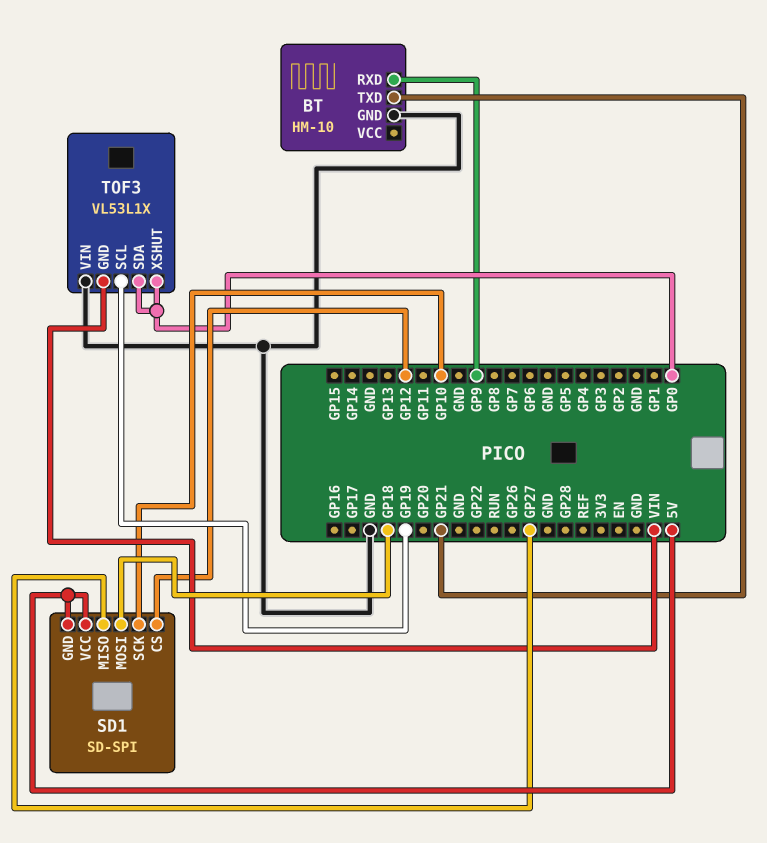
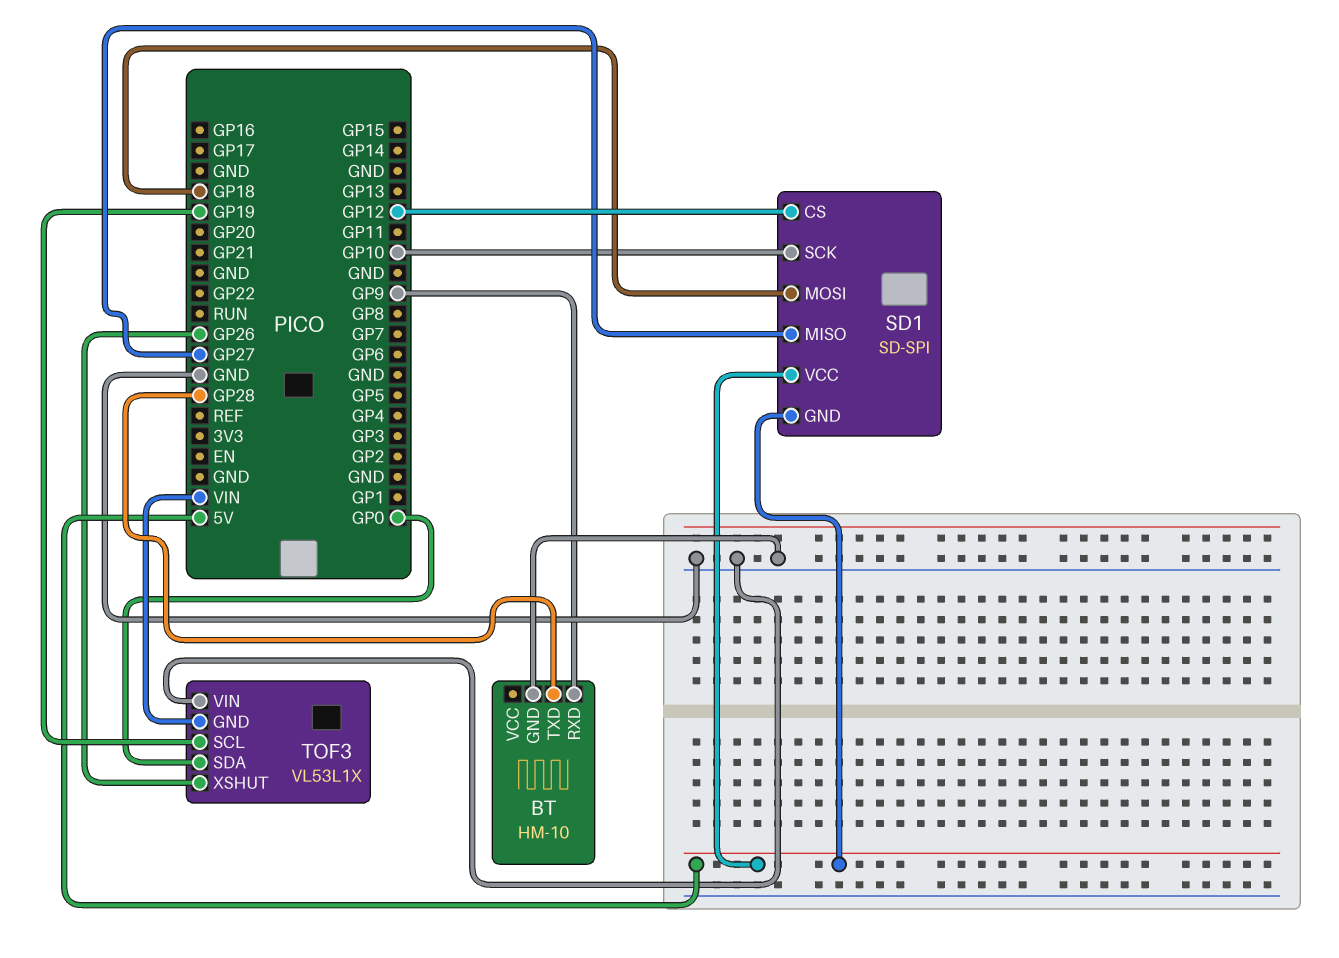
BT pin TXD: GP21 -> GP28
TOF3 pin XSHUT: GP0 -> GP26

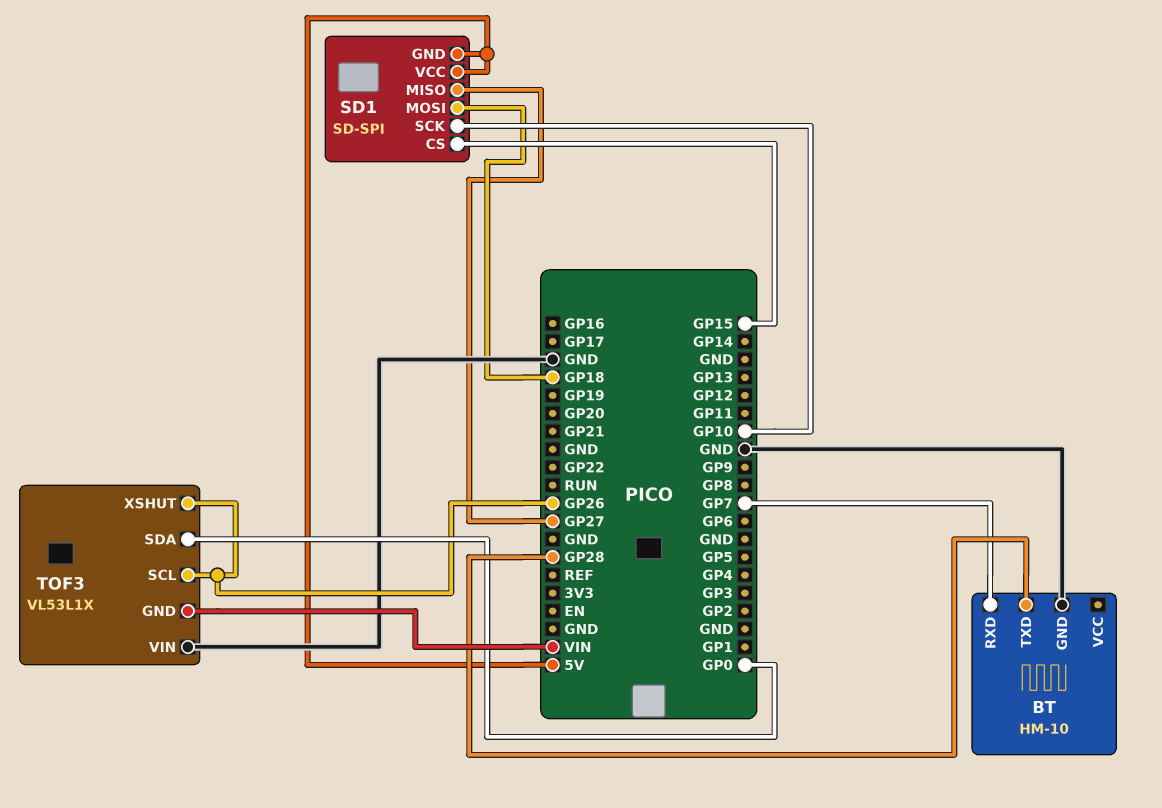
BT pin RXD: GP9 -> GP7
SD1 pin CS: GP12 -> GP15
TOF3 pin SCL: GP19 -> GP26

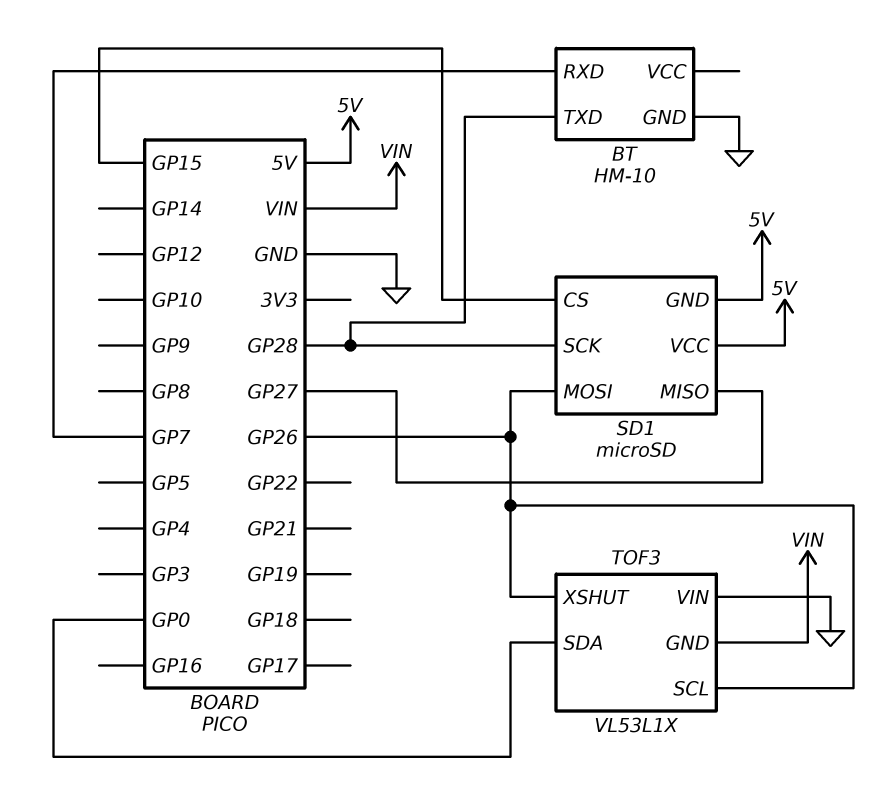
SD1: SD-SPI -> microSD
SD1 pin MOSI: GP18 -> GP26
SD1 pin SCK: GP10 -> GP28

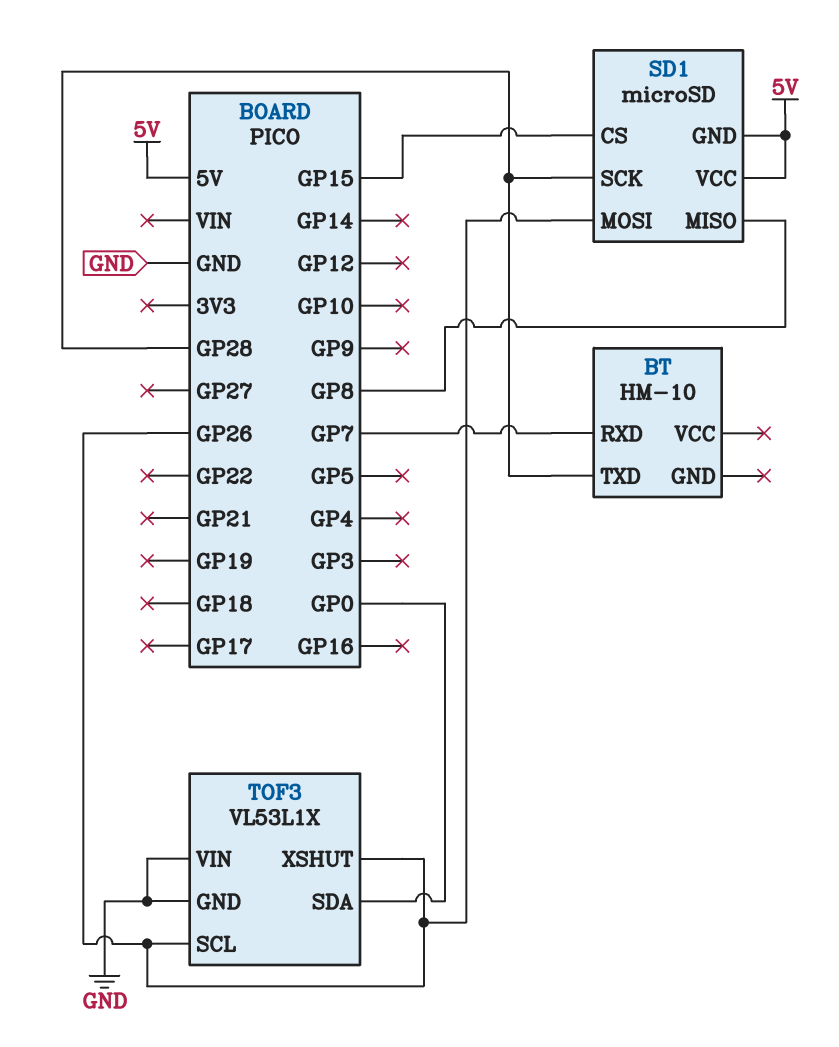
BT pin GND: GND -> none
SD1 pin MISO: GP27 -> GP8
TOF3 pin GND: VIN -> GND

